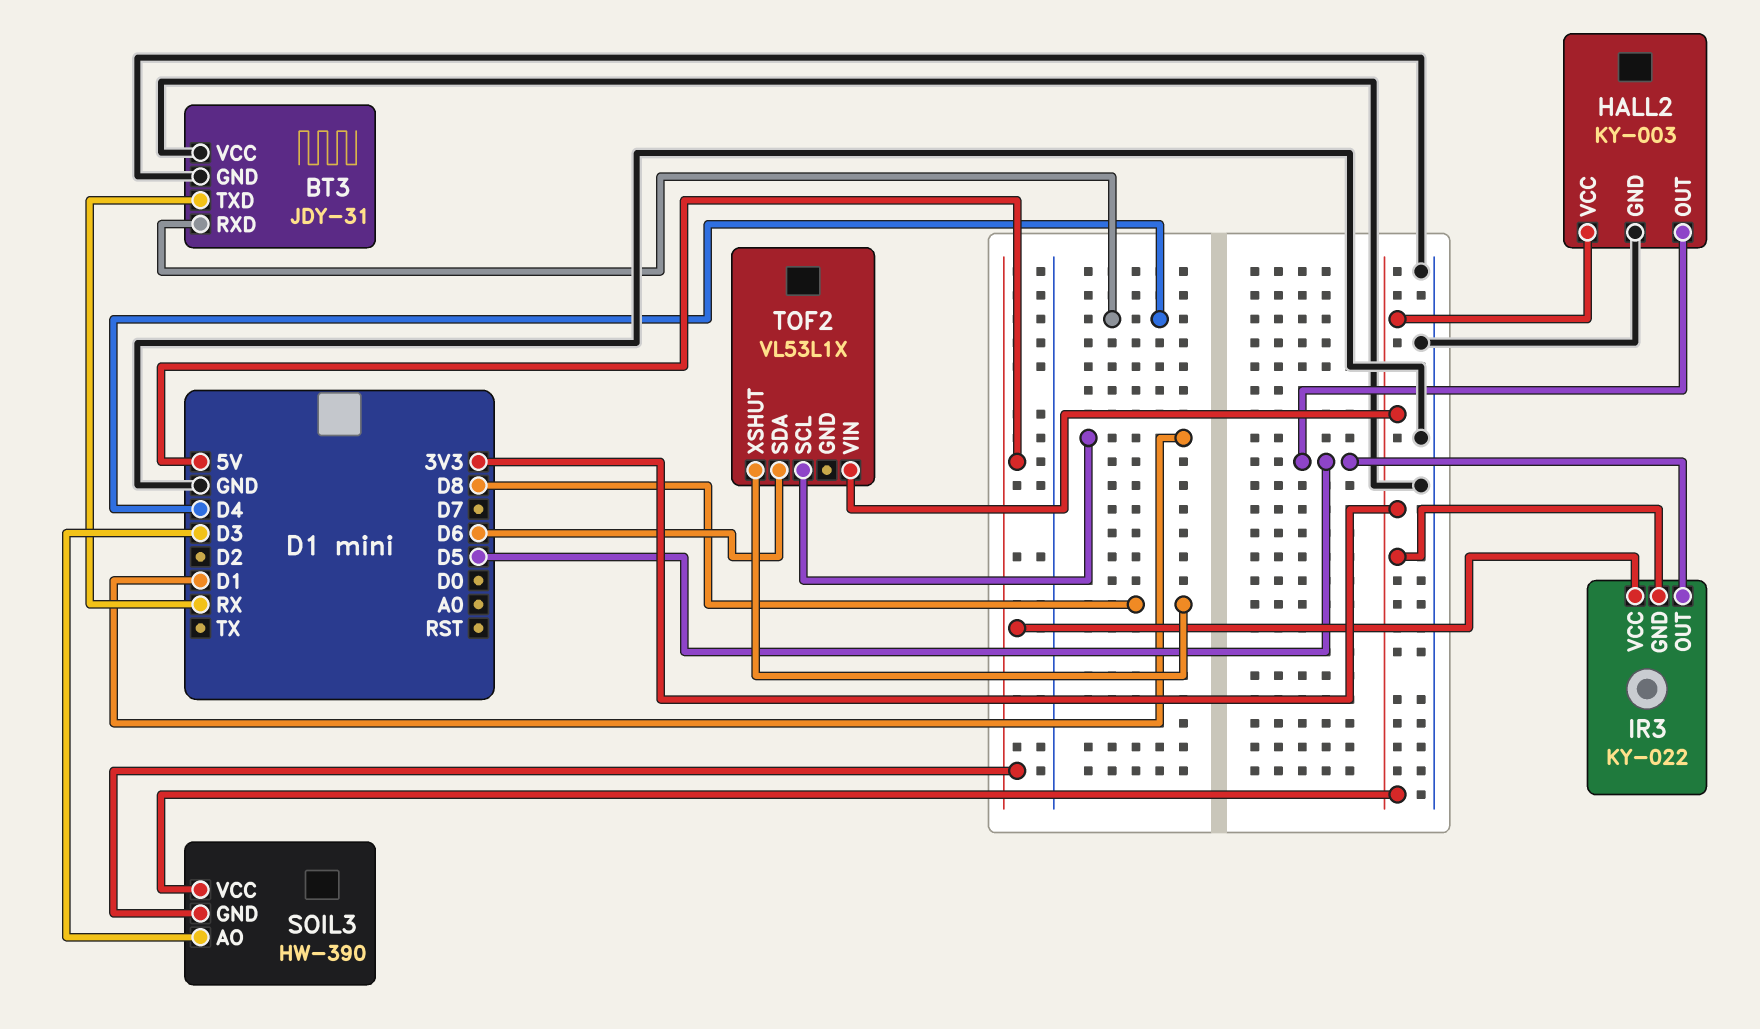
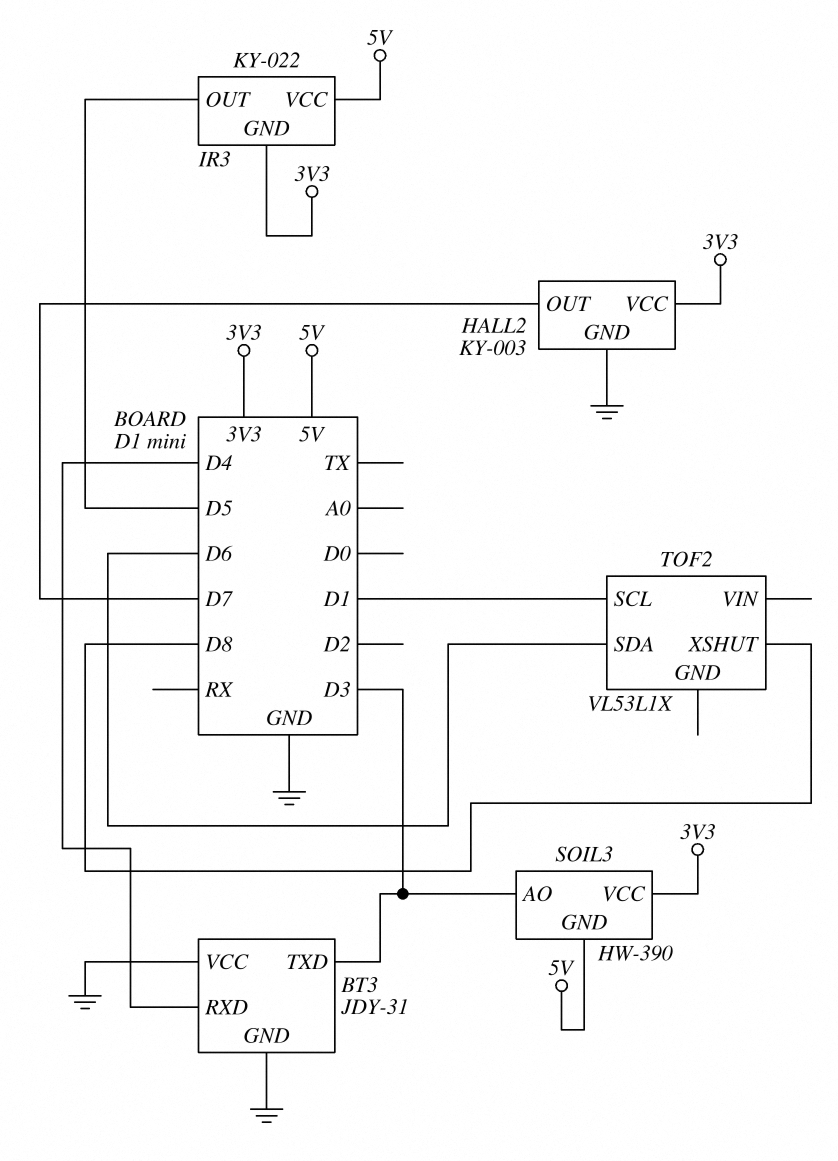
BT3 pin TXD: RX -> D3
HALL2 pin OUT: D5 -> D7
TOF2 pin VIN: 3V3 -> none

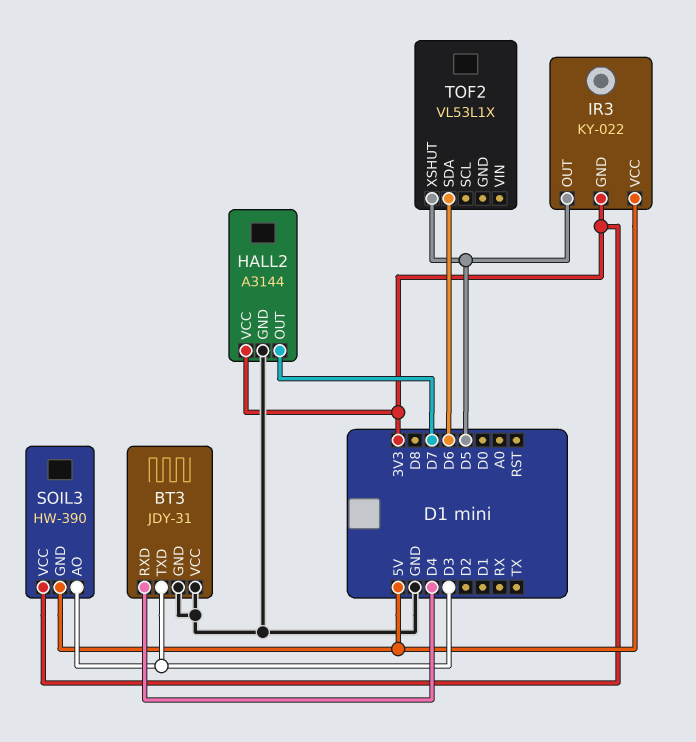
HALL2: KY-003 -> A3144
TOF2 pin SCL: D1 -> none
TOF2 pin XSHUT: D8 -> D5

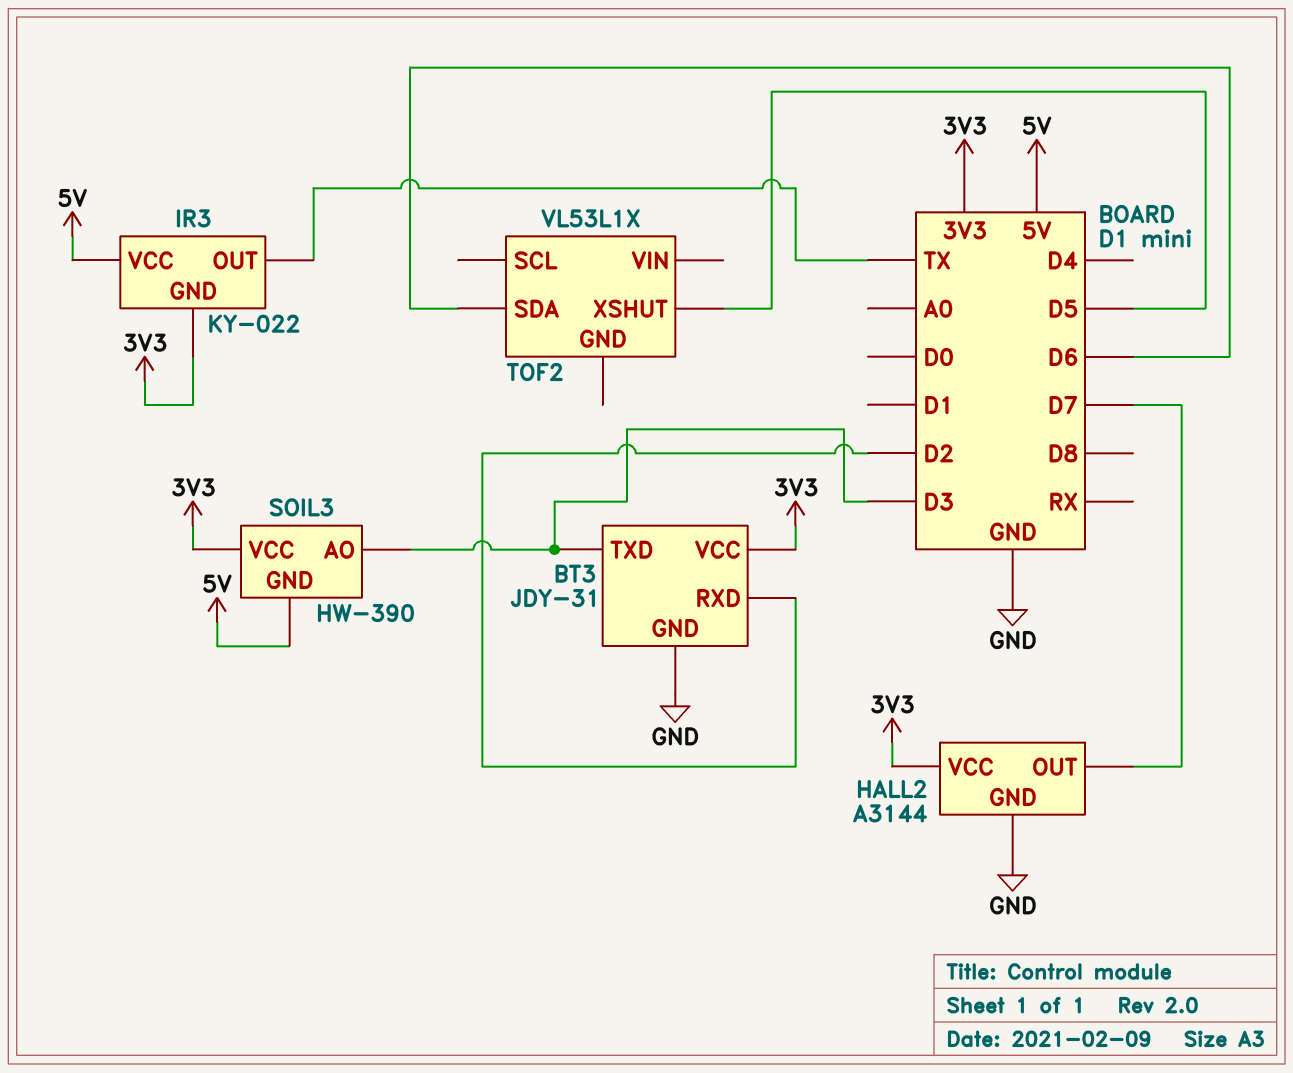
BT3 pin RXD: D4 -> D2
BT3 pin VCC: GND -> 3V3
IR3 pin OUT: D5 -> TX

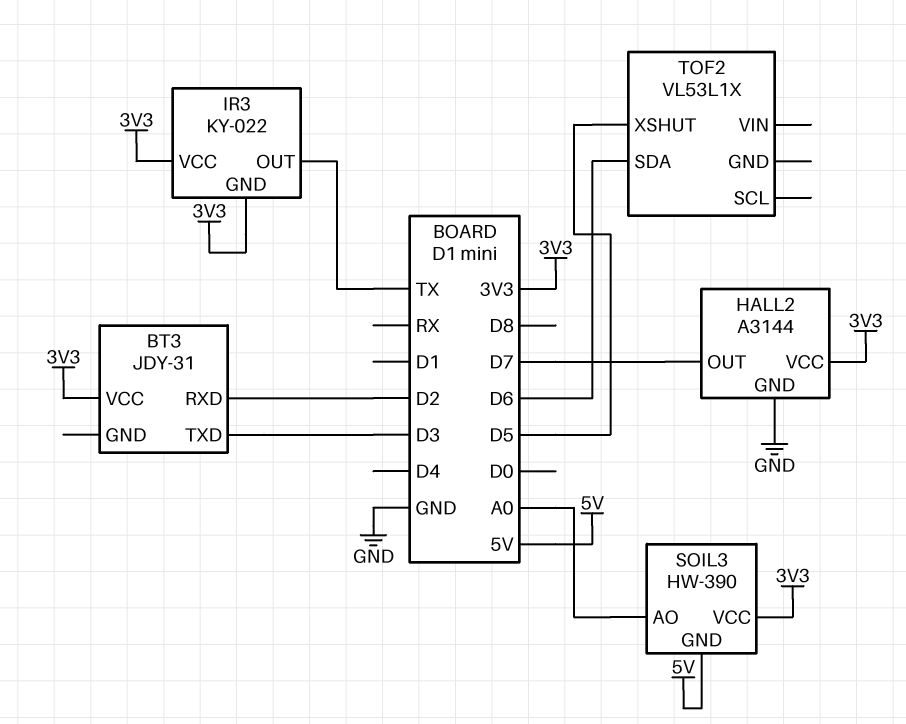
BT3 pin GND: GND -> none
IR3 pin VCC: 5V -> 3V3
SOIL3 pin AO: D3 -> A0

